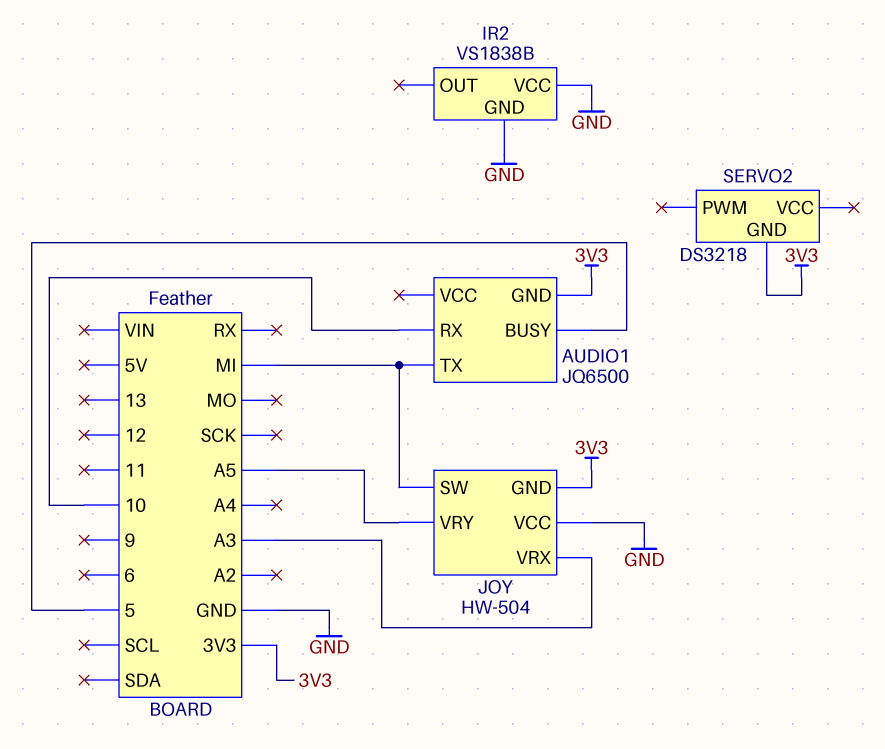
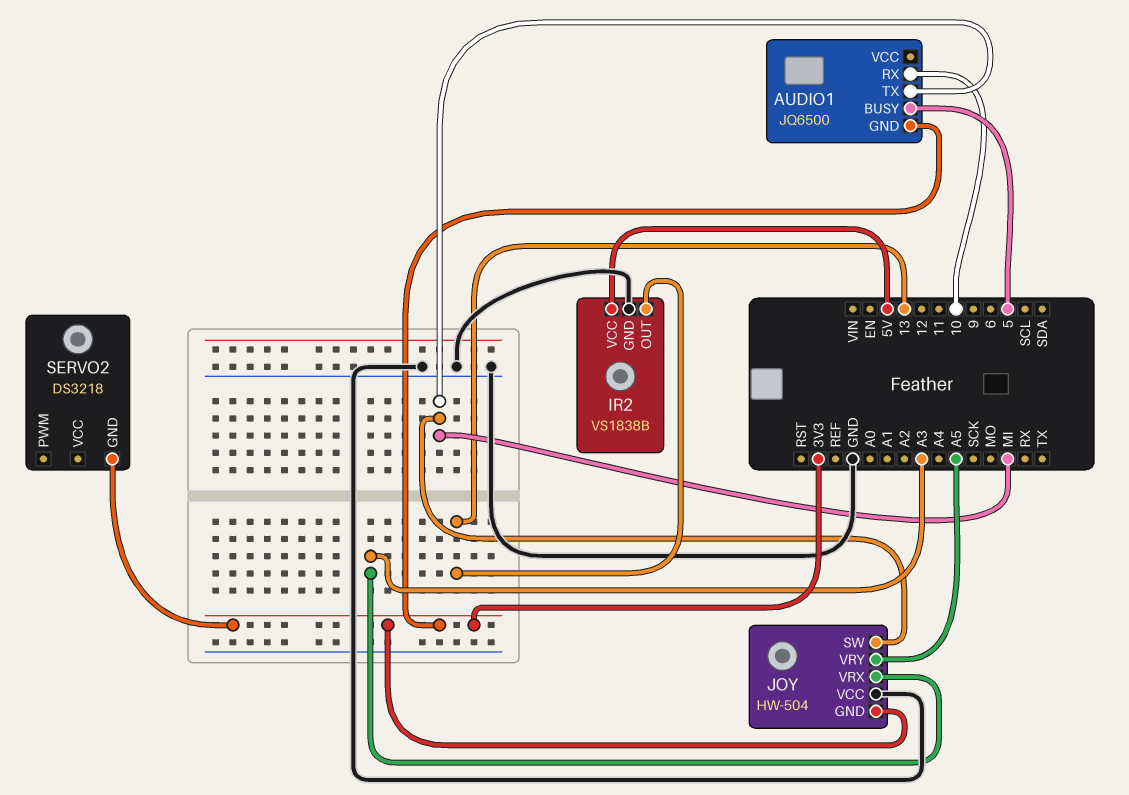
IR2 pin OUT: none -> 13
IR2 pin VCC: GND -> 5V

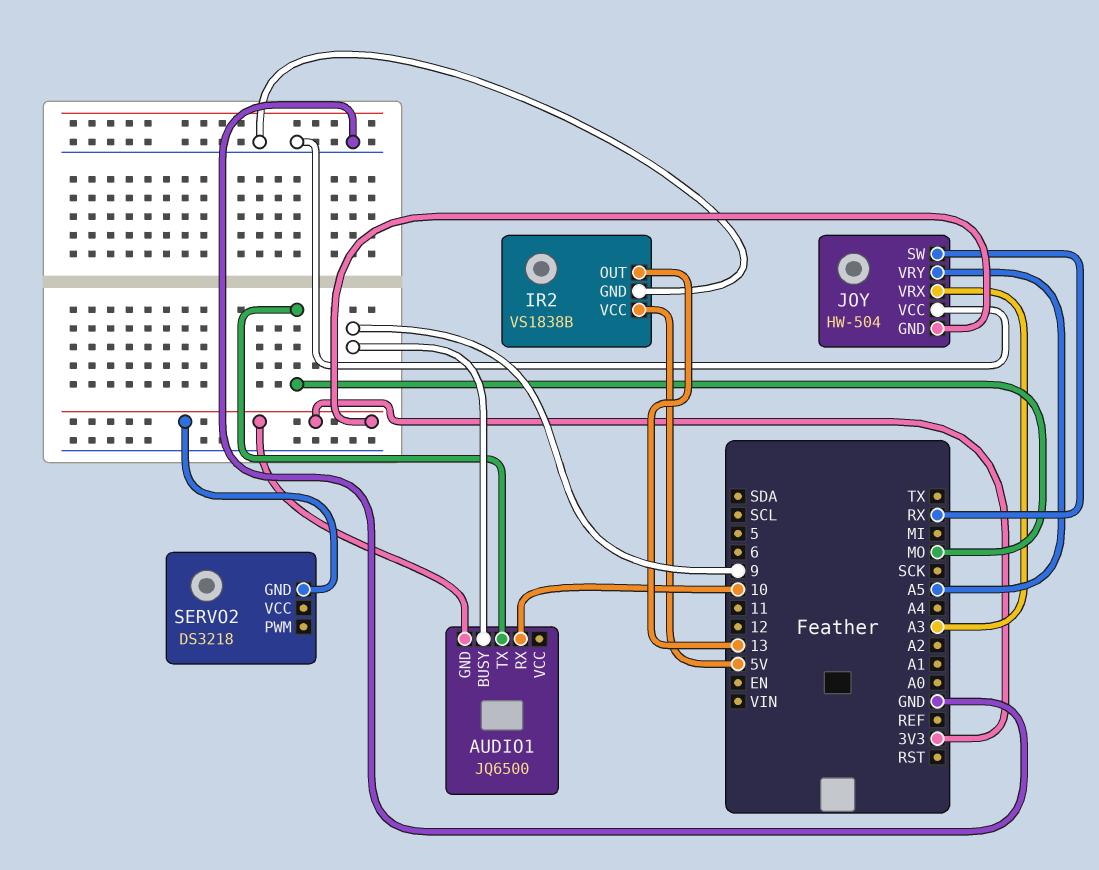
AUDIO1 pin BUSY: 5 -> 9
AUDIO1 pin TX: MI -> MO
JOY pin SW: MI -> RX

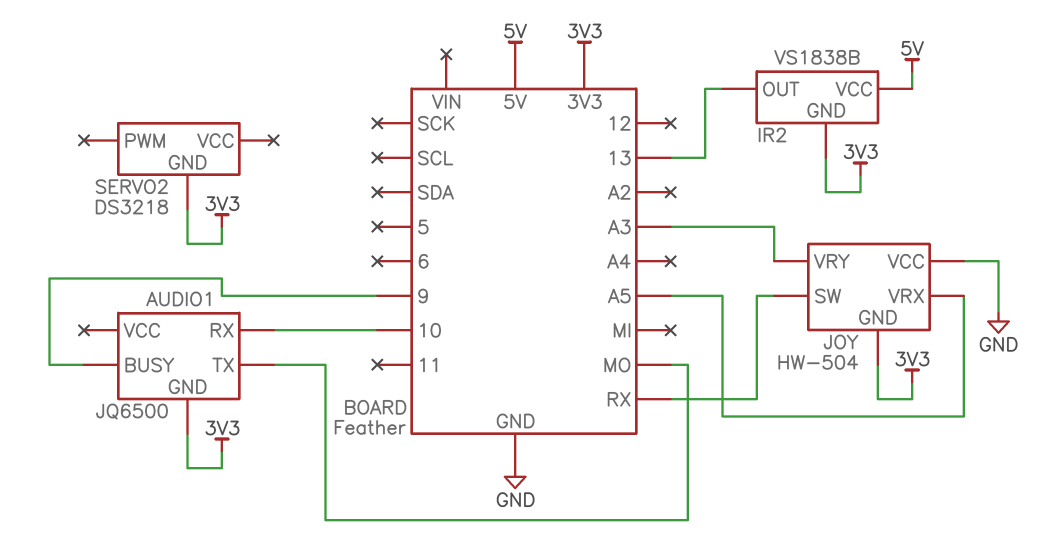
IR2 pin GND: GND -> 3V3
JOY pin VRX: A3 -> A5
JOY pin VRY: A5 -> A3

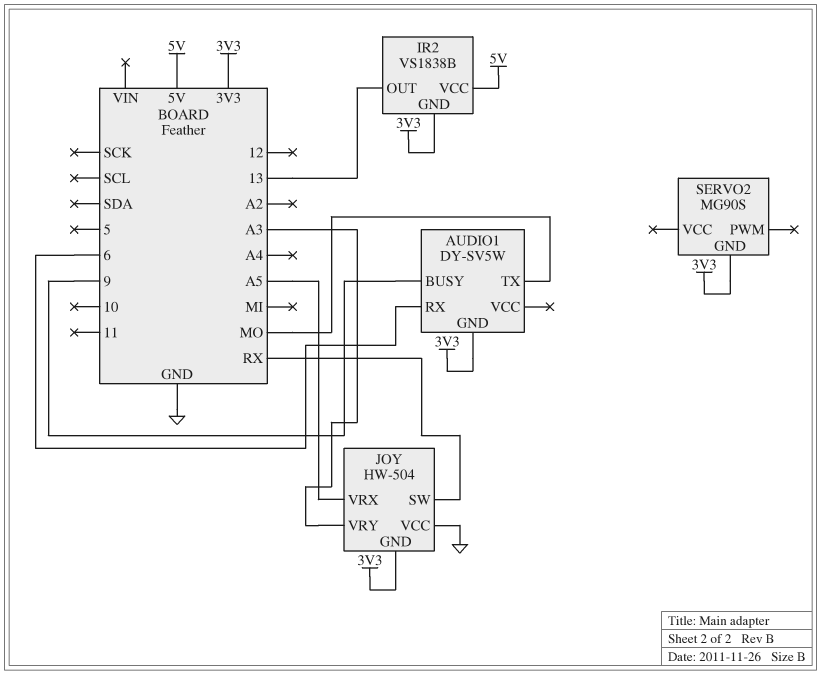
AUDIO1: JQ6500 -> DY-SV5W
AUDIO1 pin RX: 10 -> 6
SERVO2: DS3218 -> MG90S

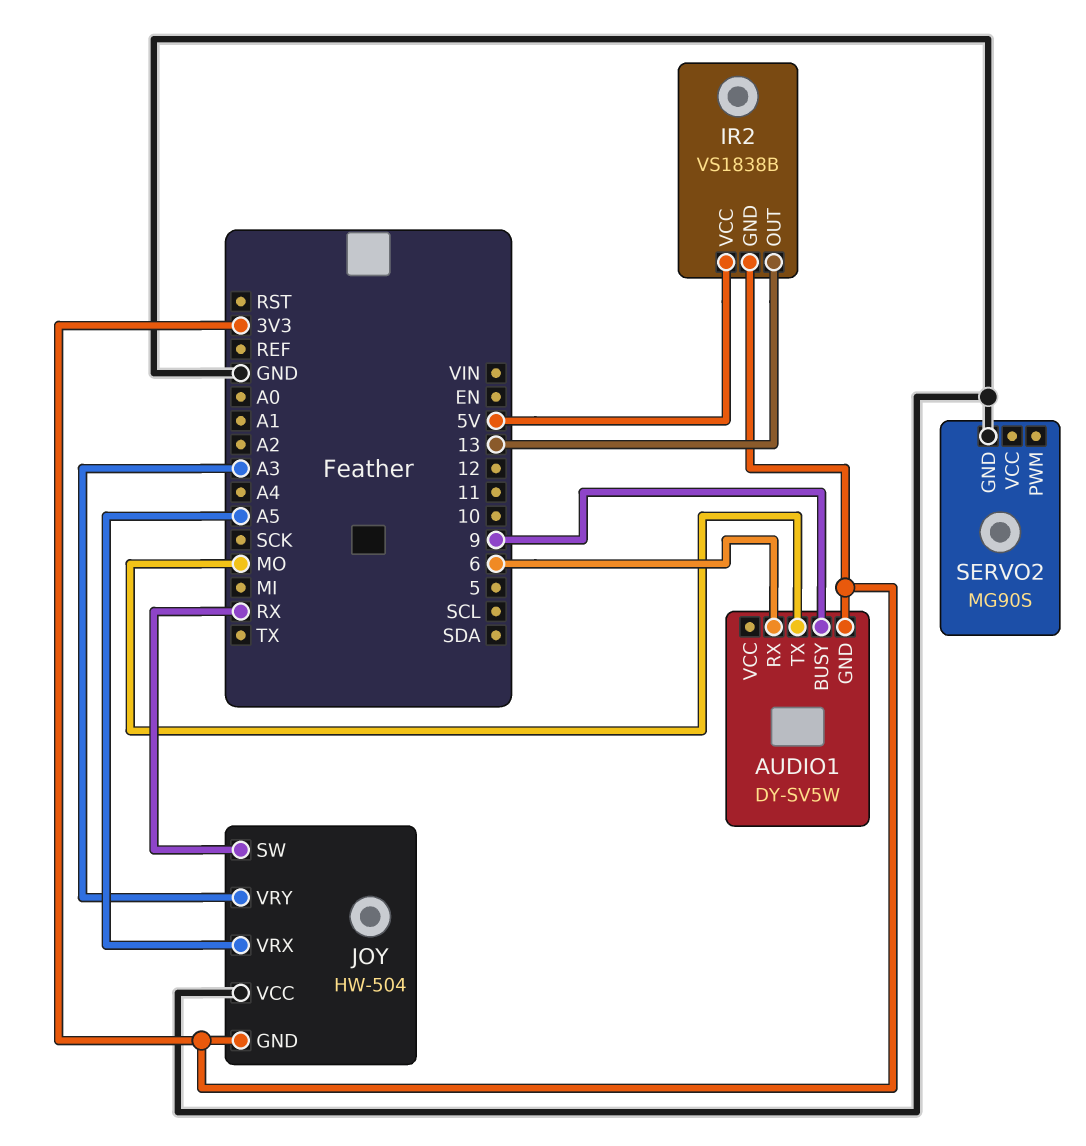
SERVO2 pin GND: 3V3 -> GND

